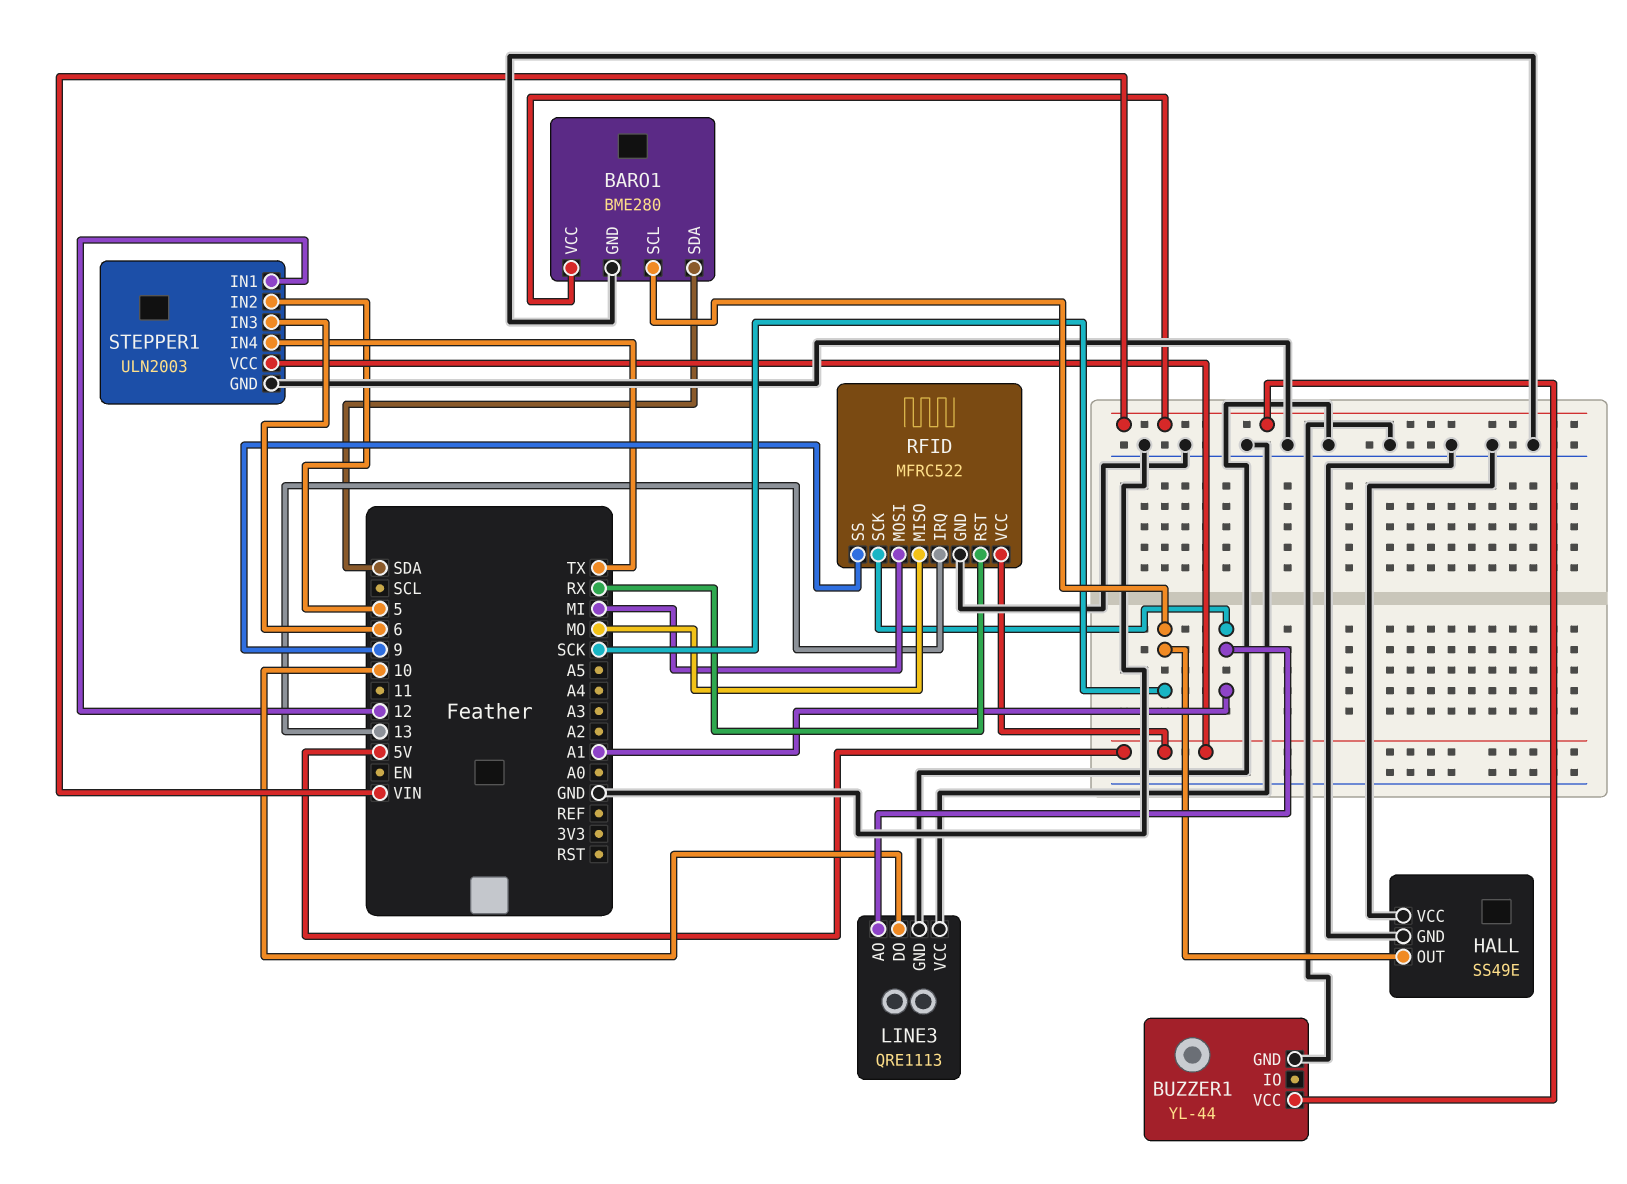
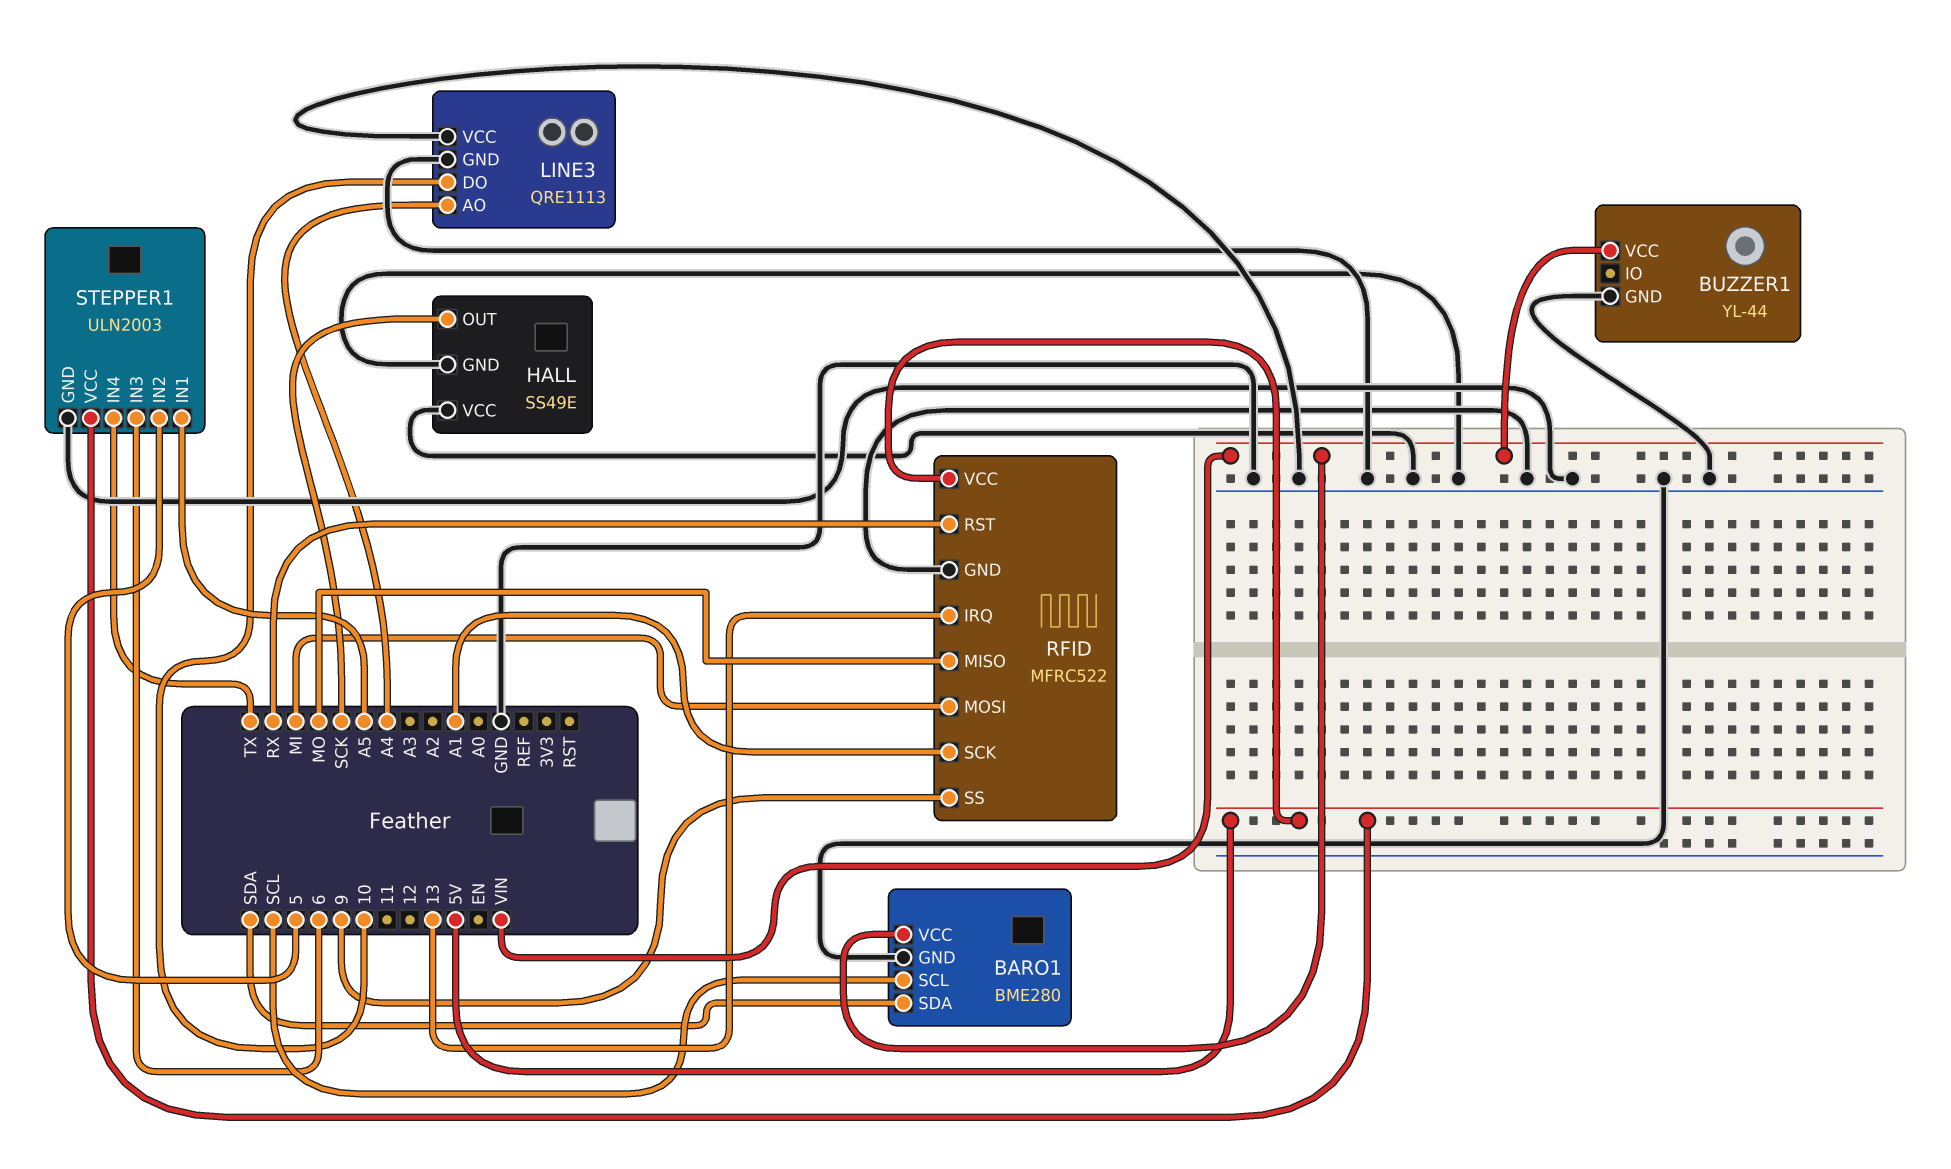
BARO1 pin SCL: SCK -> SCL
LINE3 pin AO: A1 -> A4
STEPPER1 pin IN1: 12 -> A5

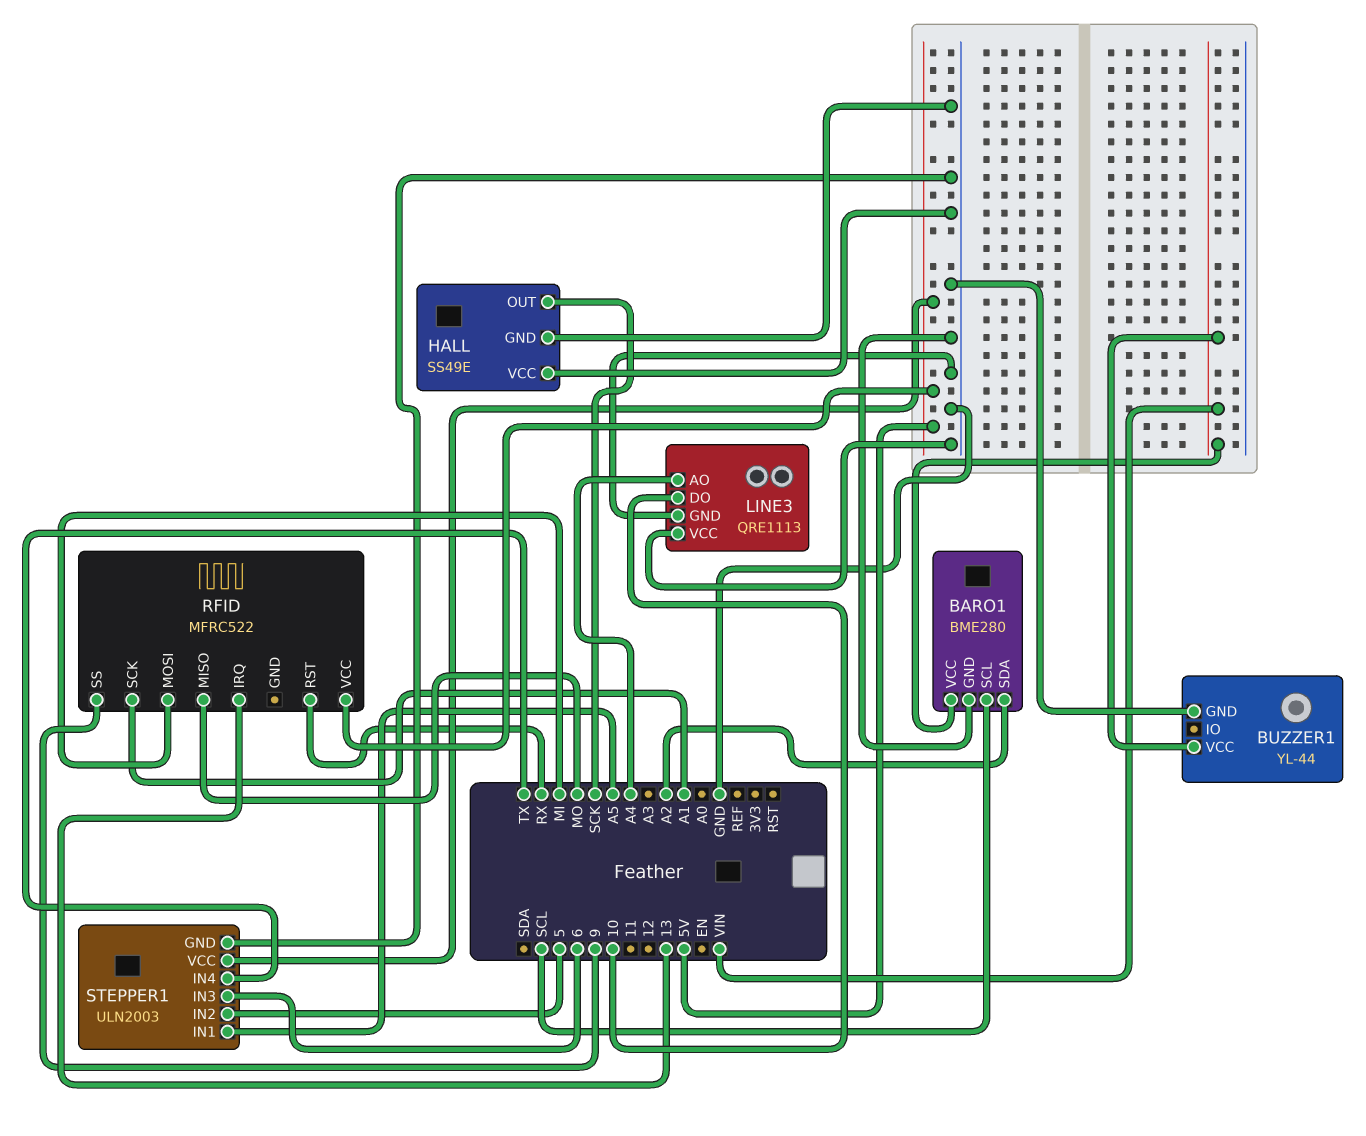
BARO1 pin SDA: SDA -> A2
RFID pin GND: GND -> none

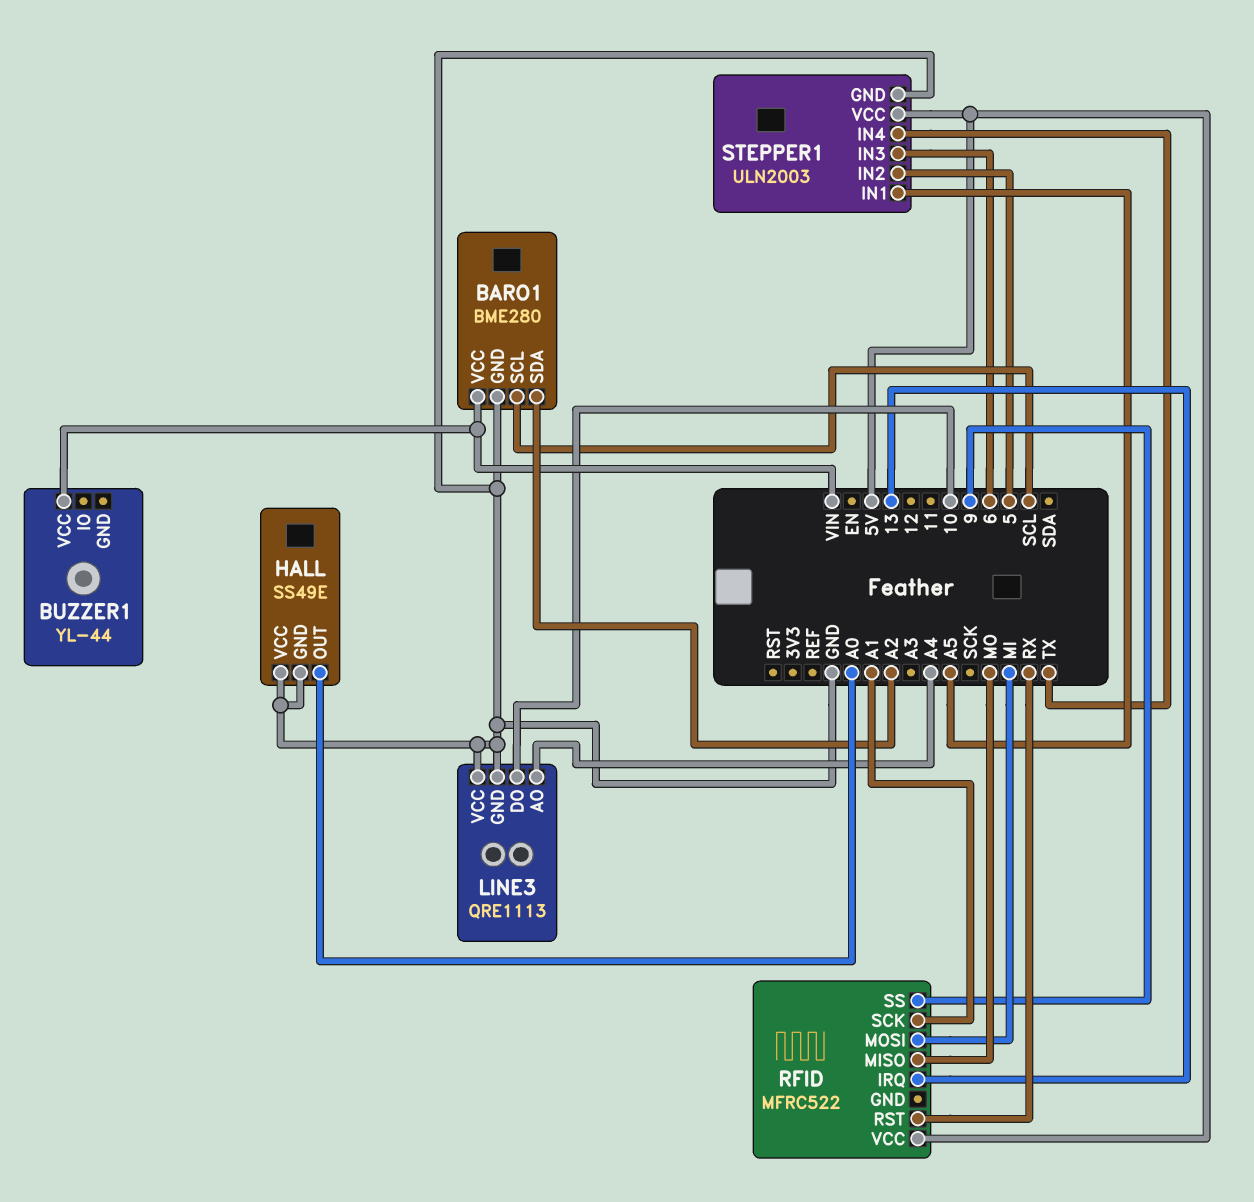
BUZZER1 pin GND: GND -> none
HALL pin OUT: SCK -> A0

